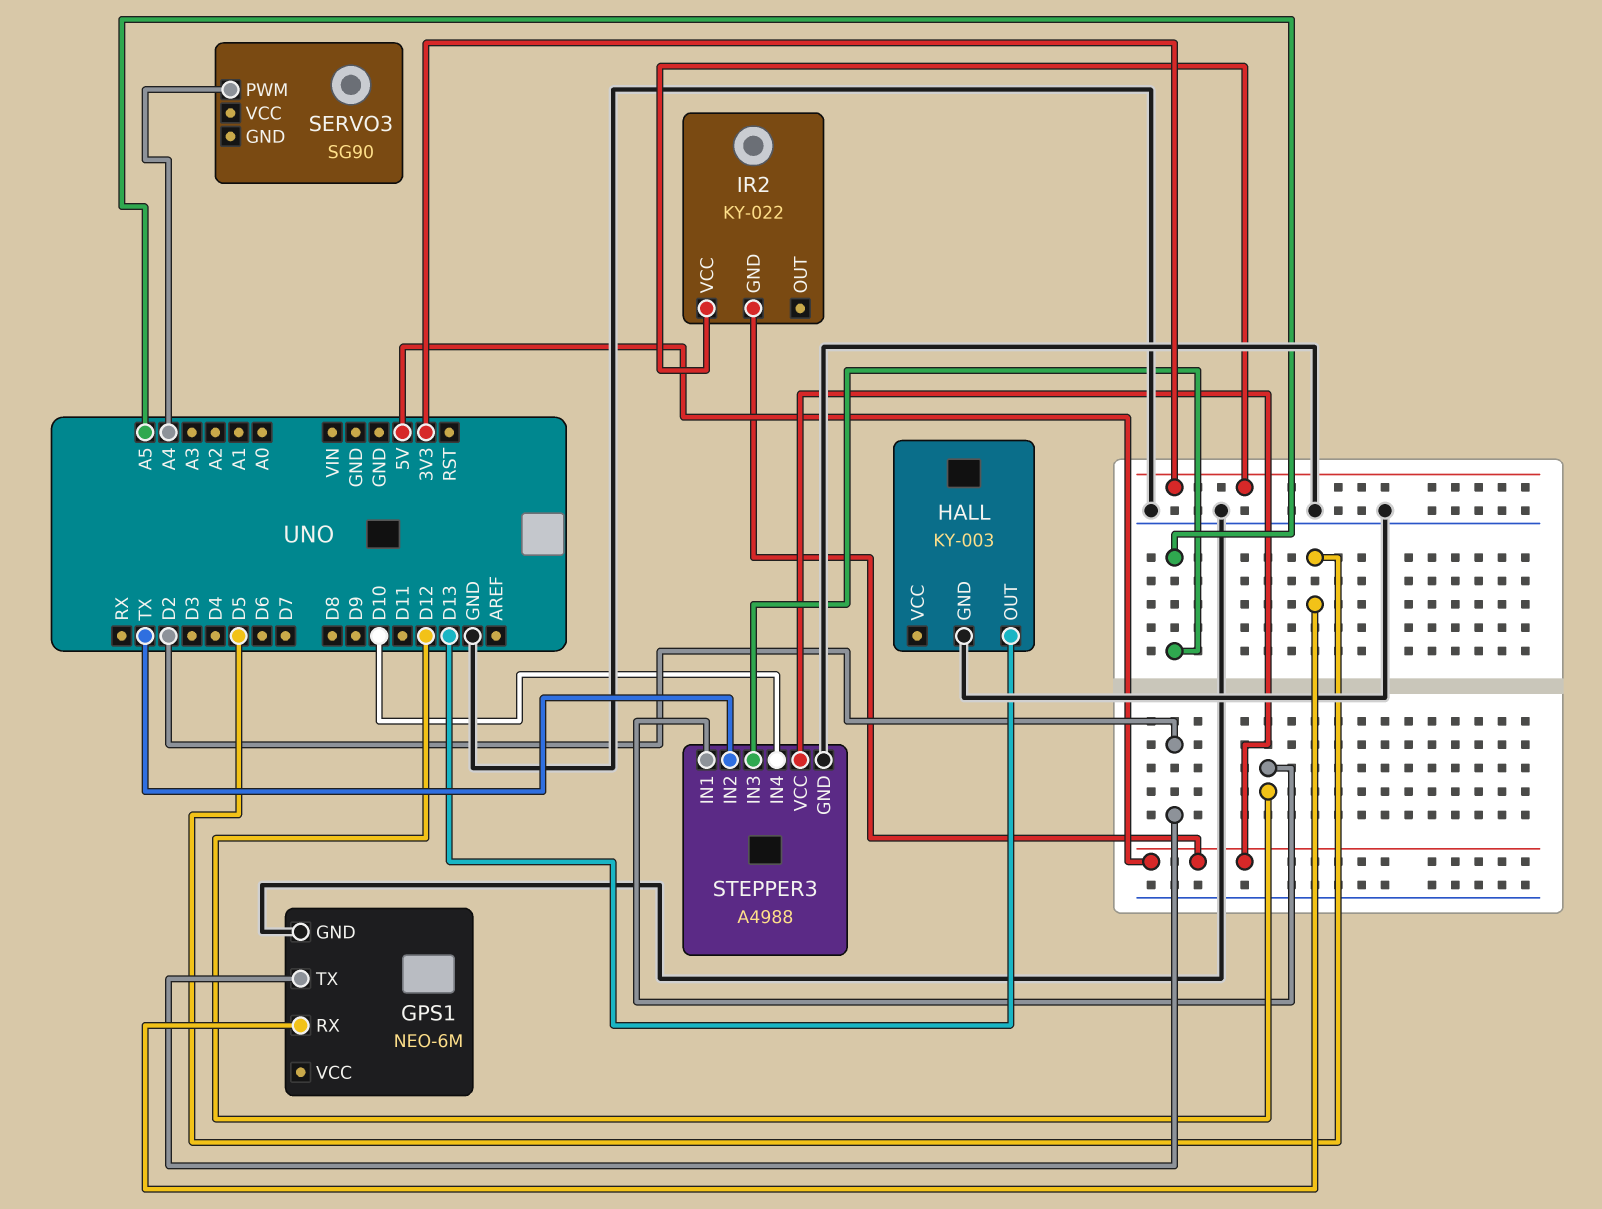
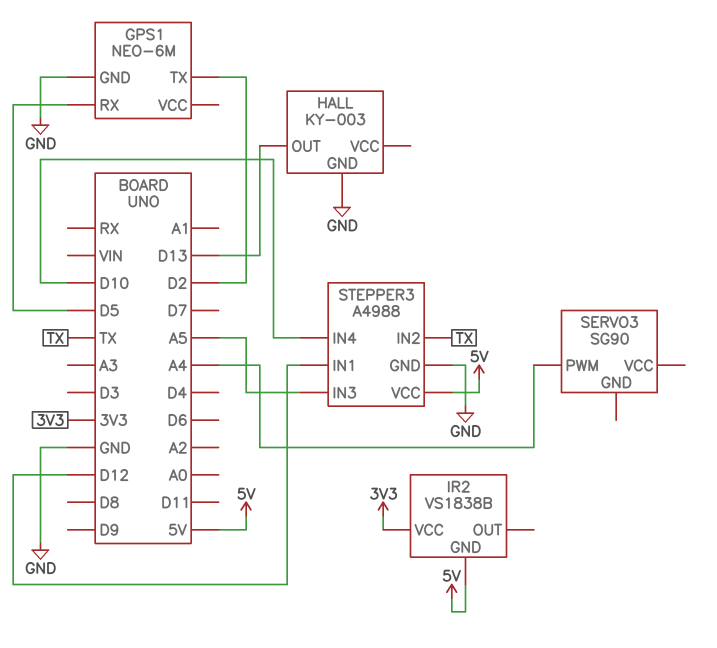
IR2: KY-022 -> VS1838B

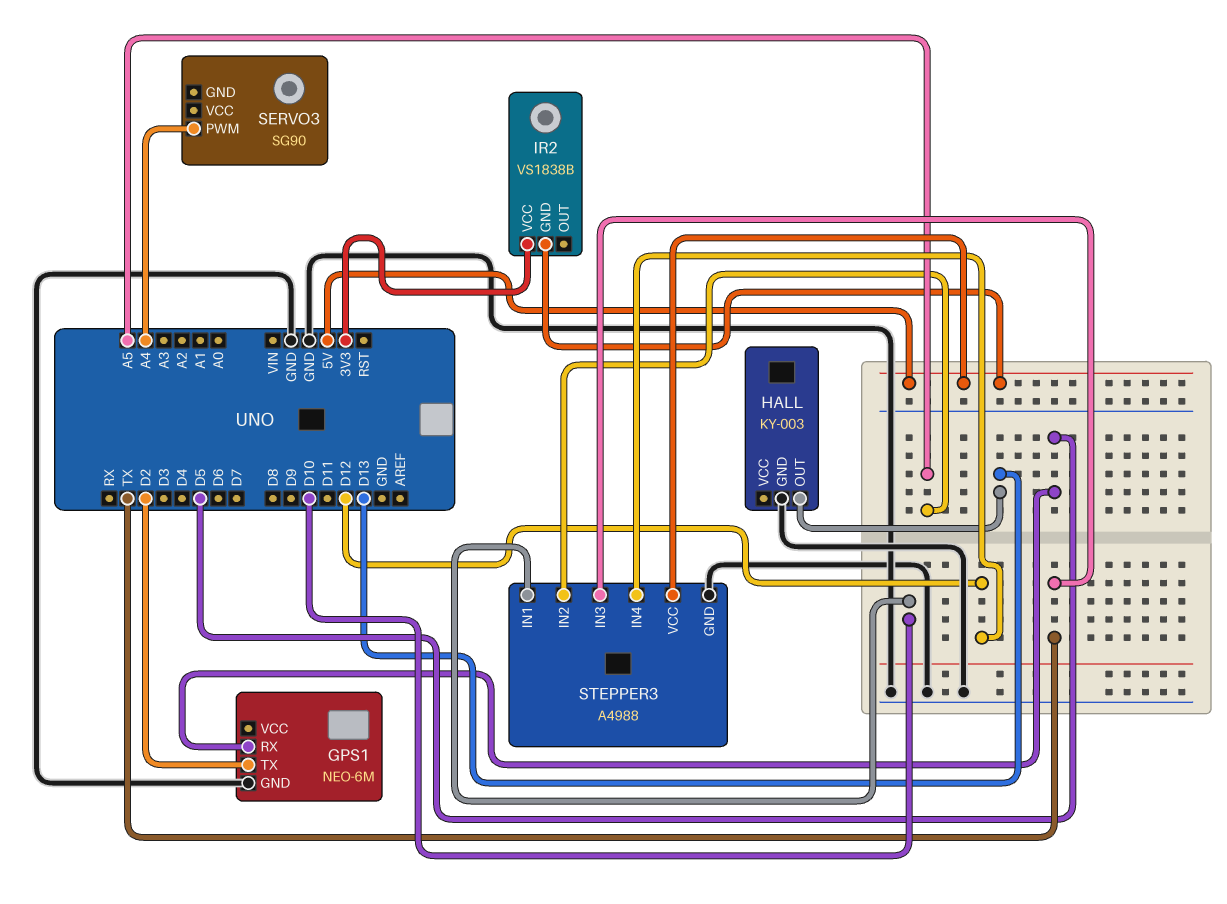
STEPPER3 pin IN1: D12 -> D10
STEPPER3 pin IN2: TX -> A5
STEPPER3 pin IN3: A5 -> TX
STEPPER3 pin IN4: D10 -> D12

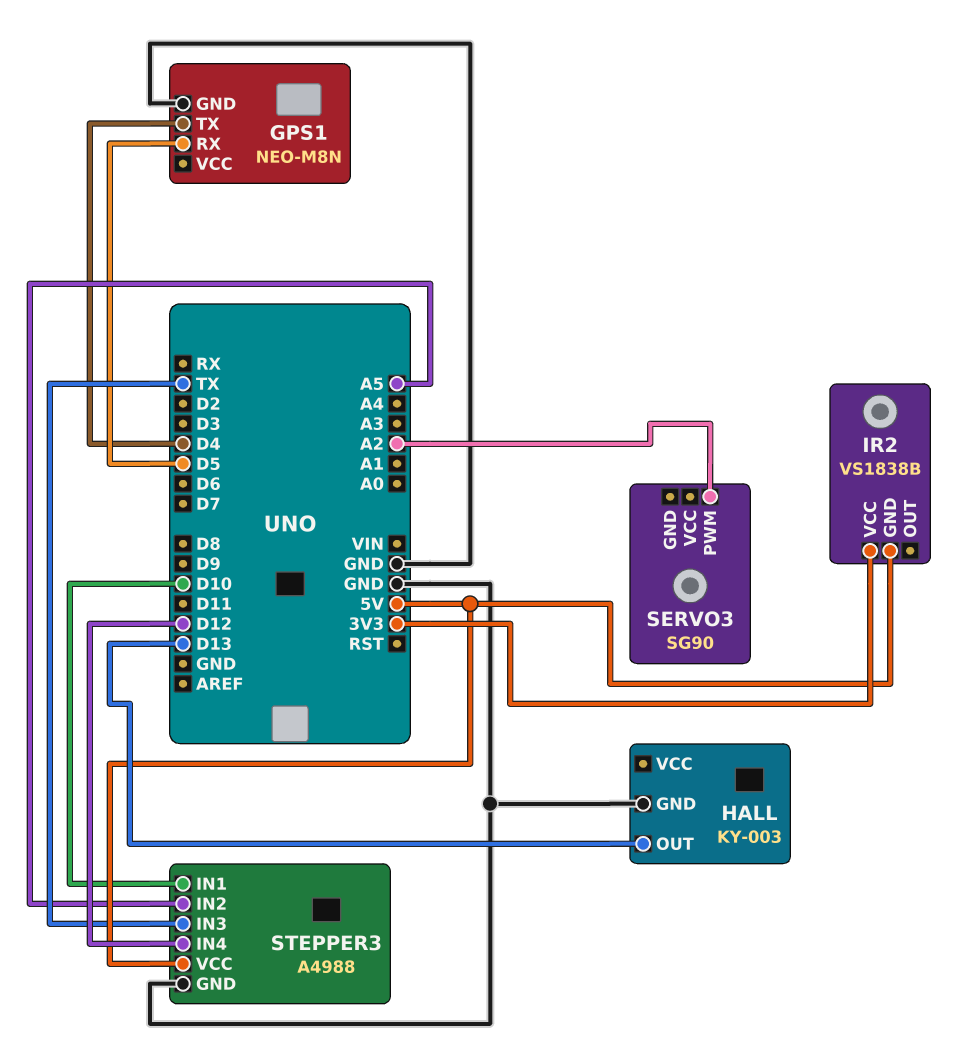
GPS1: NEO-6M -> NEO-M8N
GPS1 pin TX: D2 -> D4
SERVO3 pin PWM: A4 -> A2

